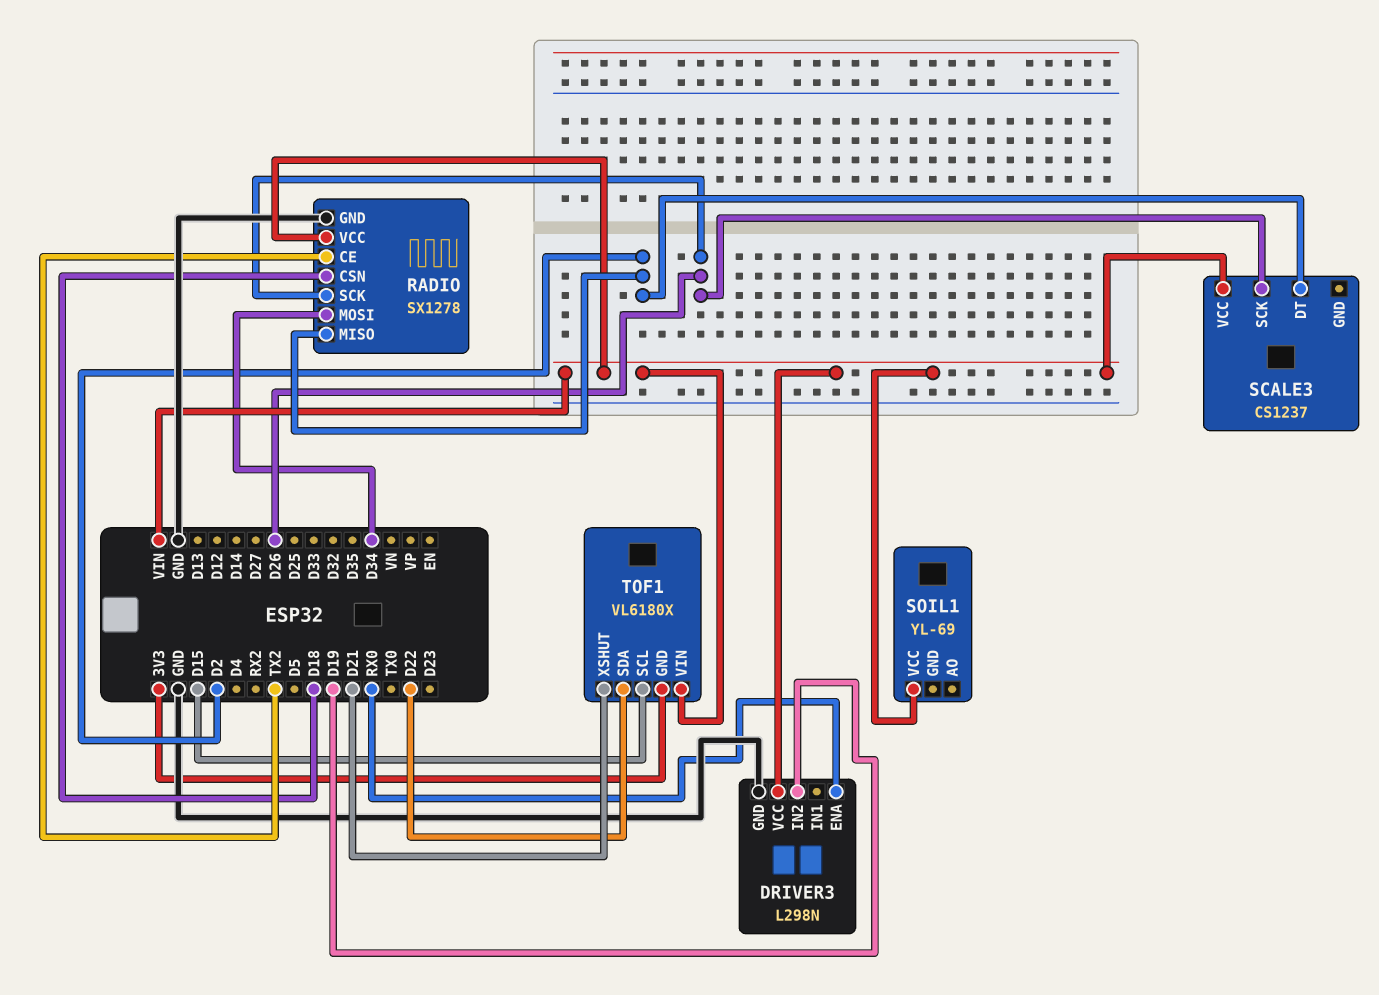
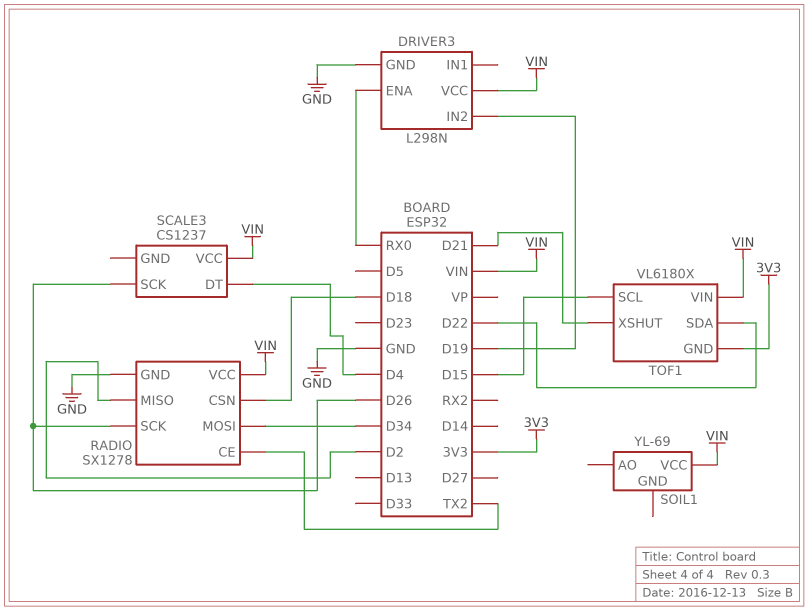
SCALE3 pin DT: D2 -> D4

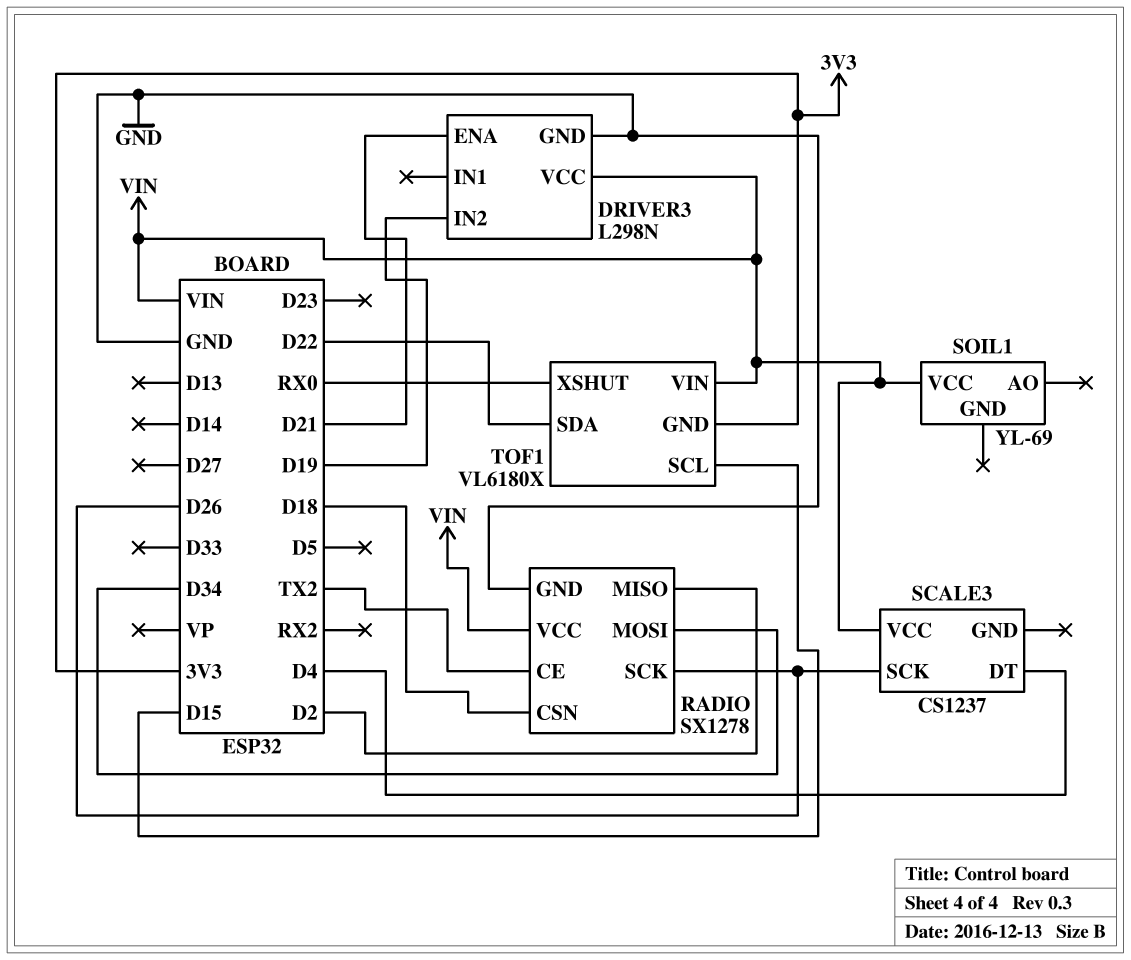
DRIVER3 pin ENA: RX0 -> D21
TOF1 pin XSHUT: D21 -> RX0

